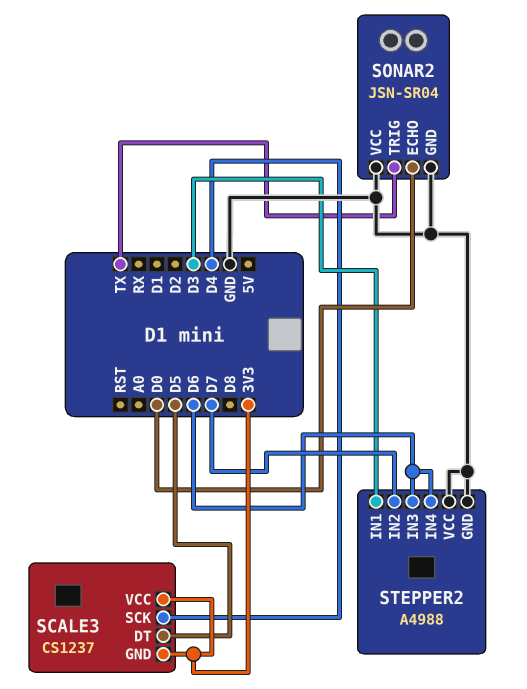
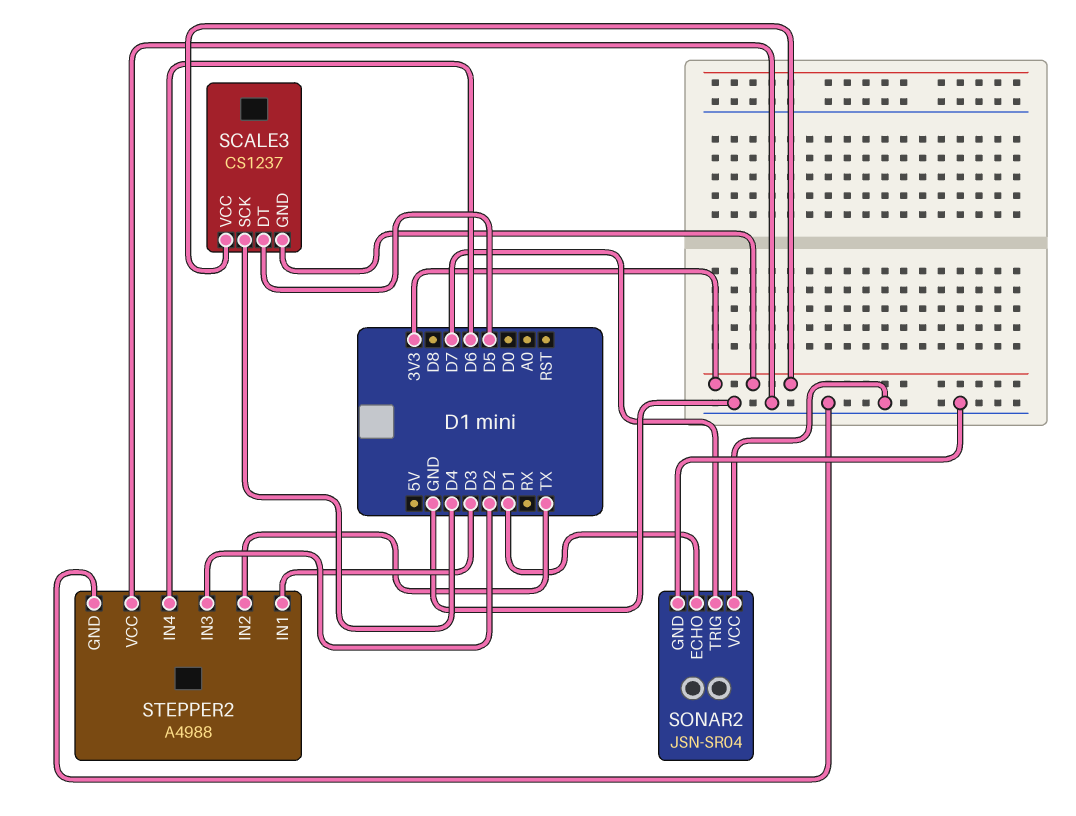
SONAR2 pin ECHO: D0 -> D1
SONAR2 pin TRIG: TX -> D7
STEPPER2 pin IN2: D7 -> TX
STEPPER2 pin IN3: D6 -> D2

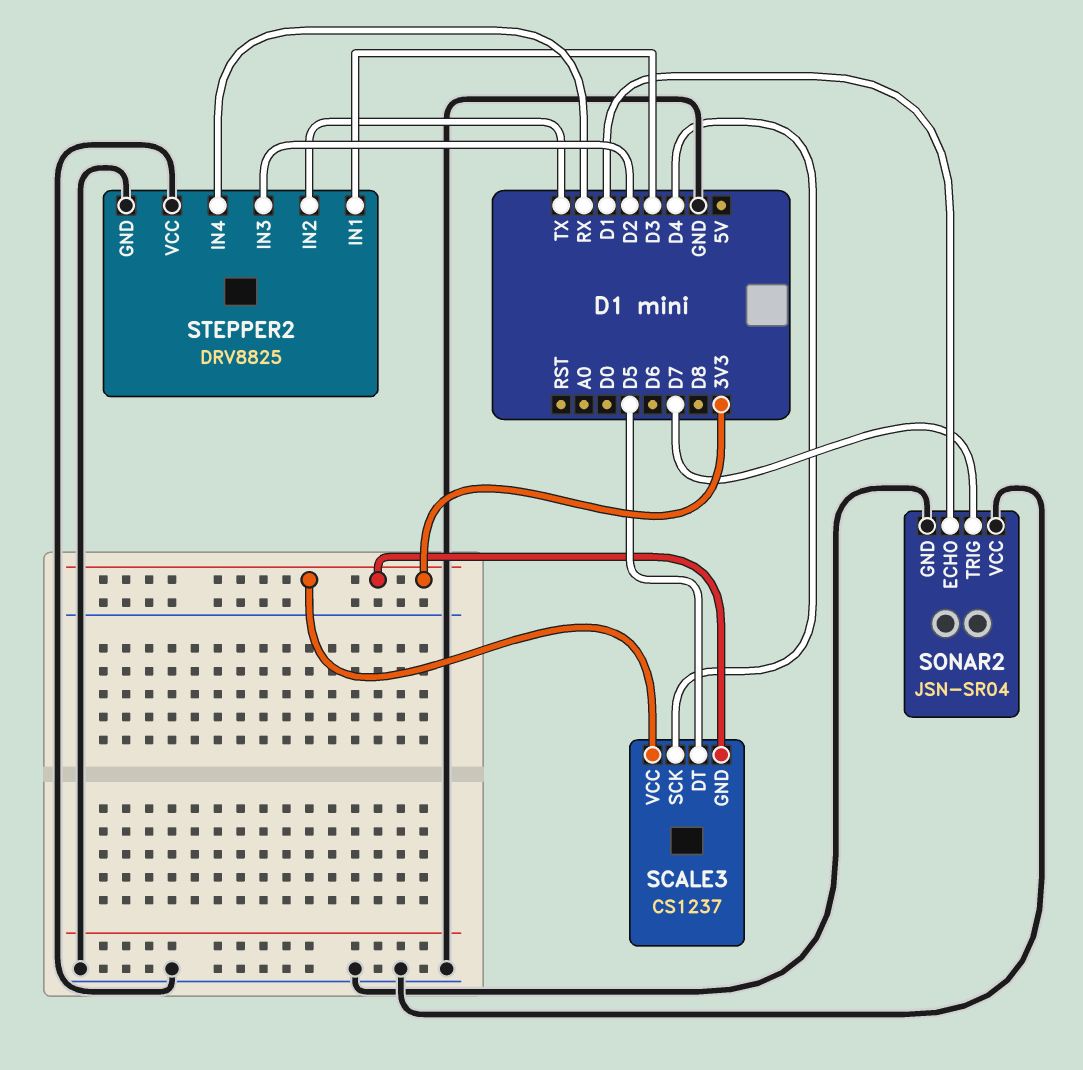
STEPPER2: A4988 -> DRV8825
STEPPER2 pin IN4: D6 -> RX

